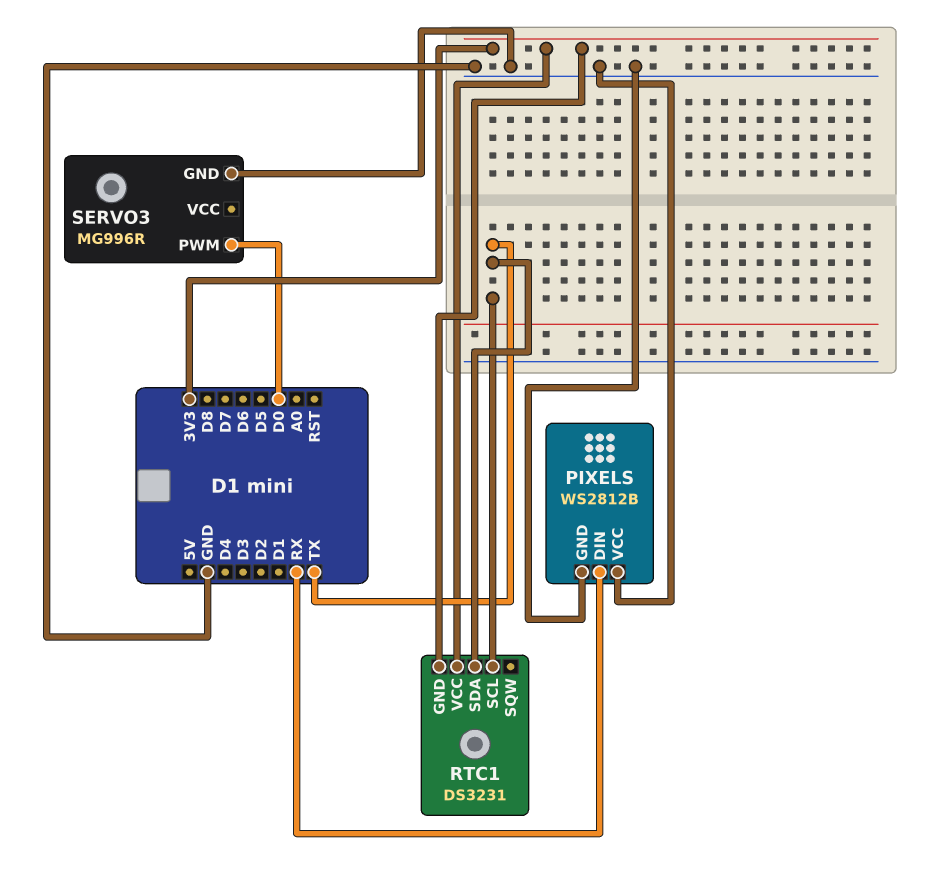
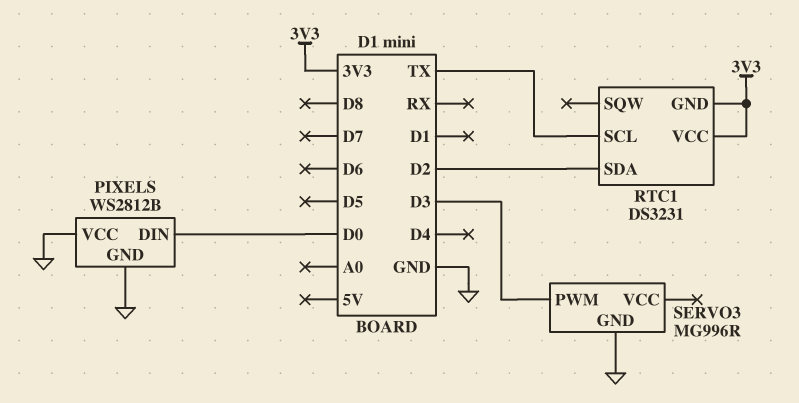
PIXELS pin DIN: RX -> D0
RTC1 pin SDA: TX -> D2
SERVO3 pin PWM: D0 -> D3

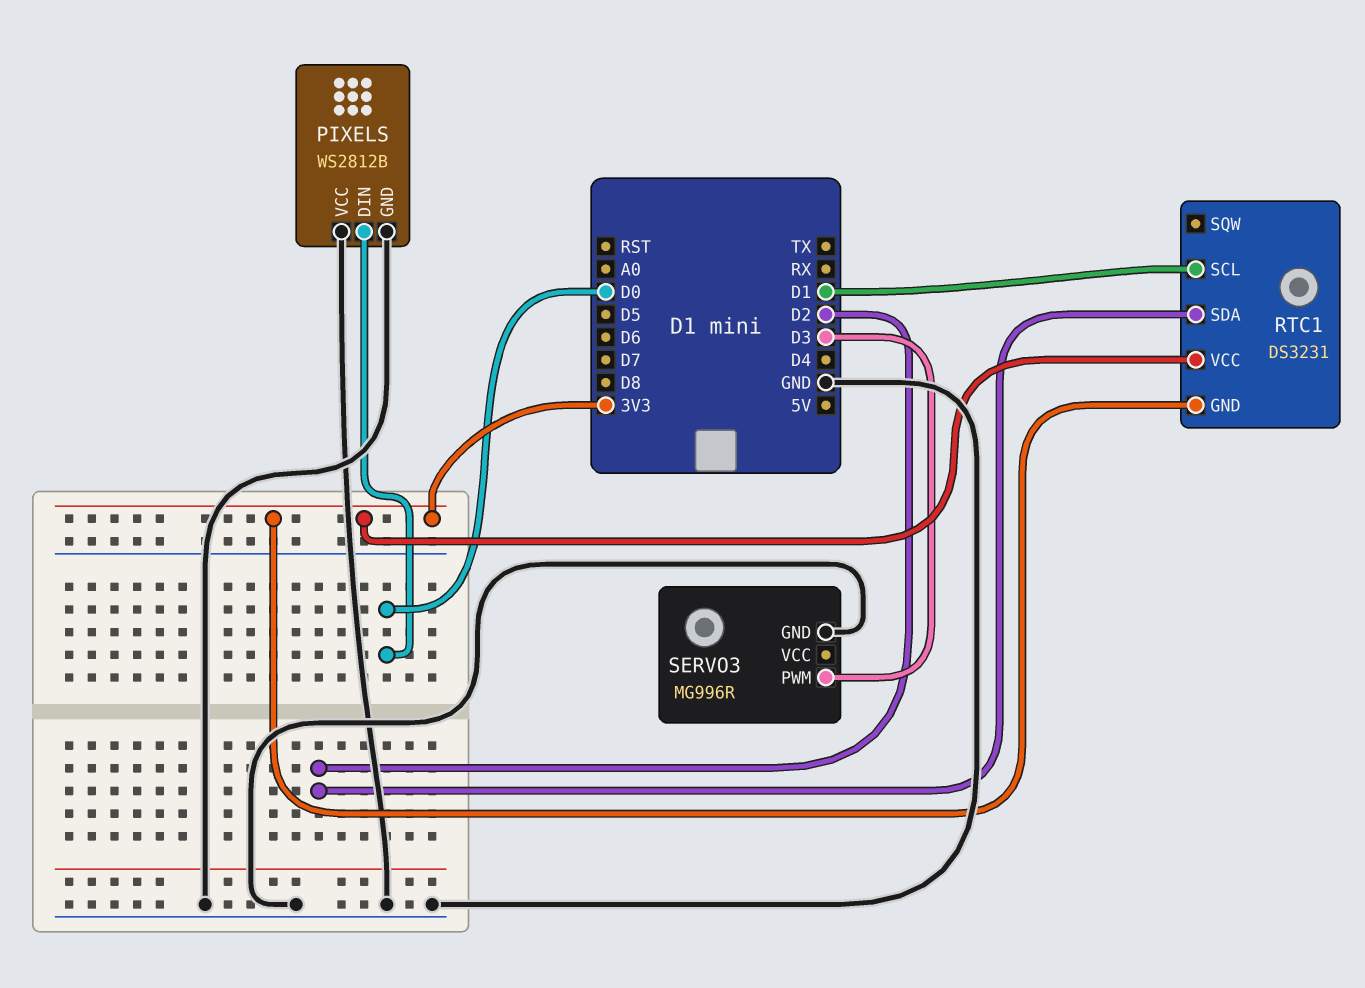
RTC1 pin SCL: TX -> D1

